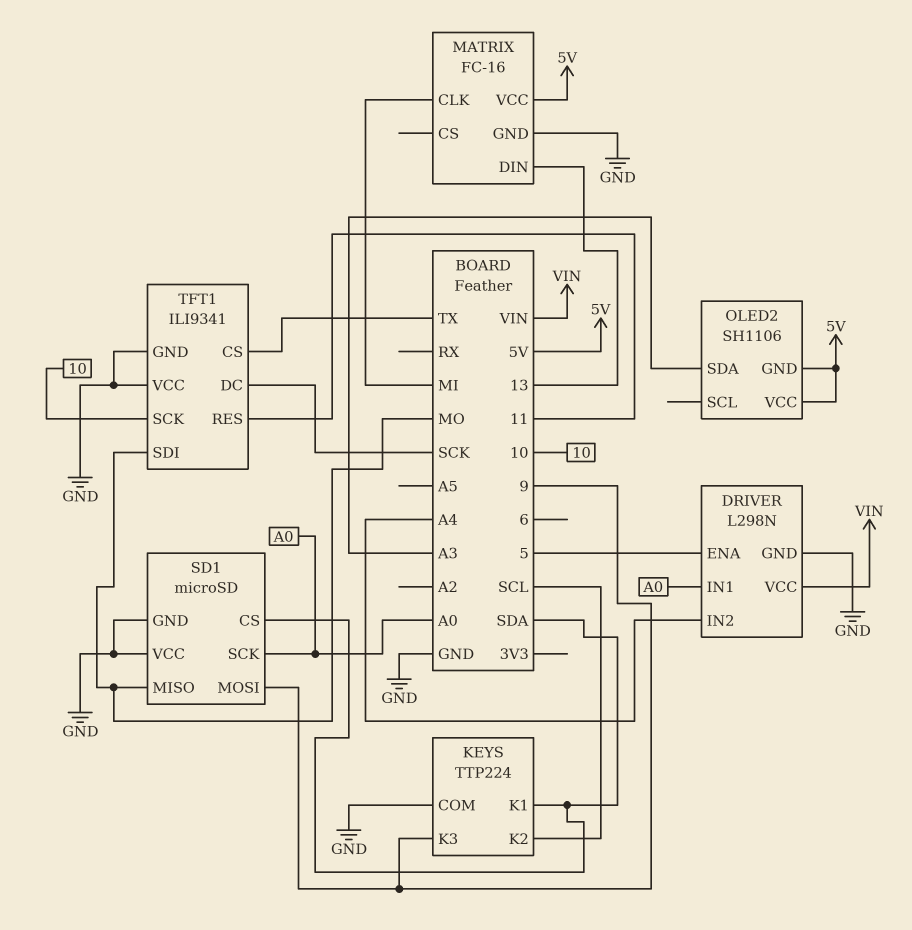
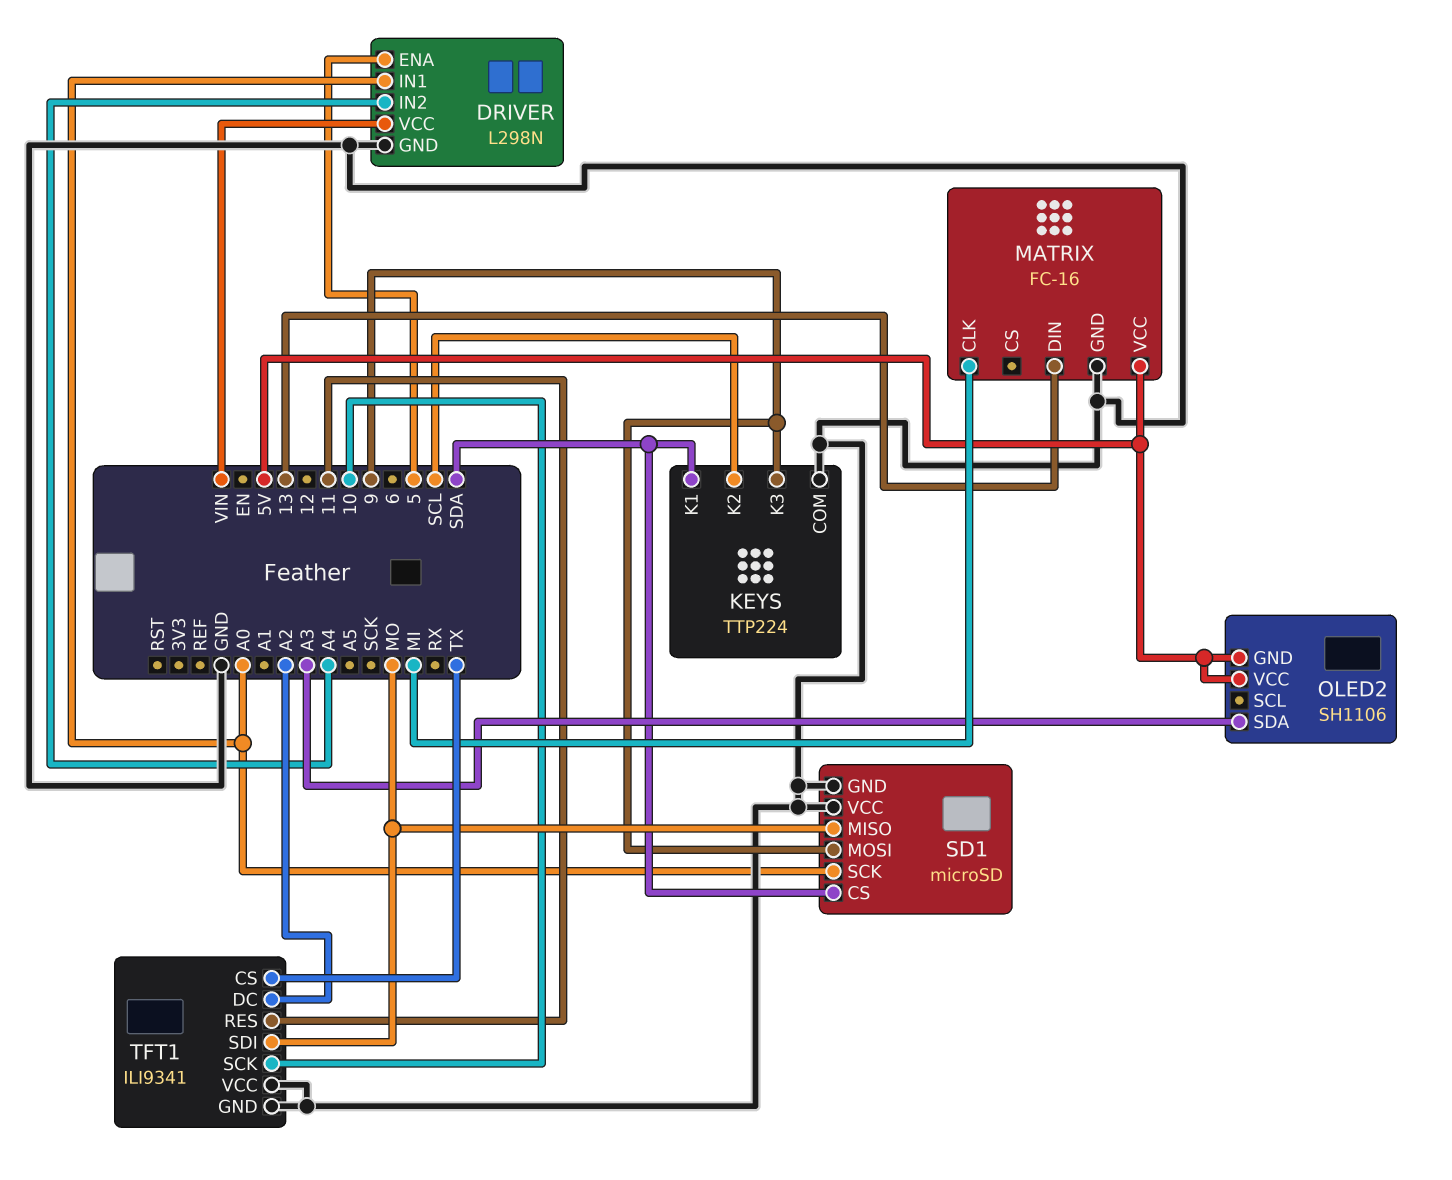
TFT1 pin DC: SCK -> A2

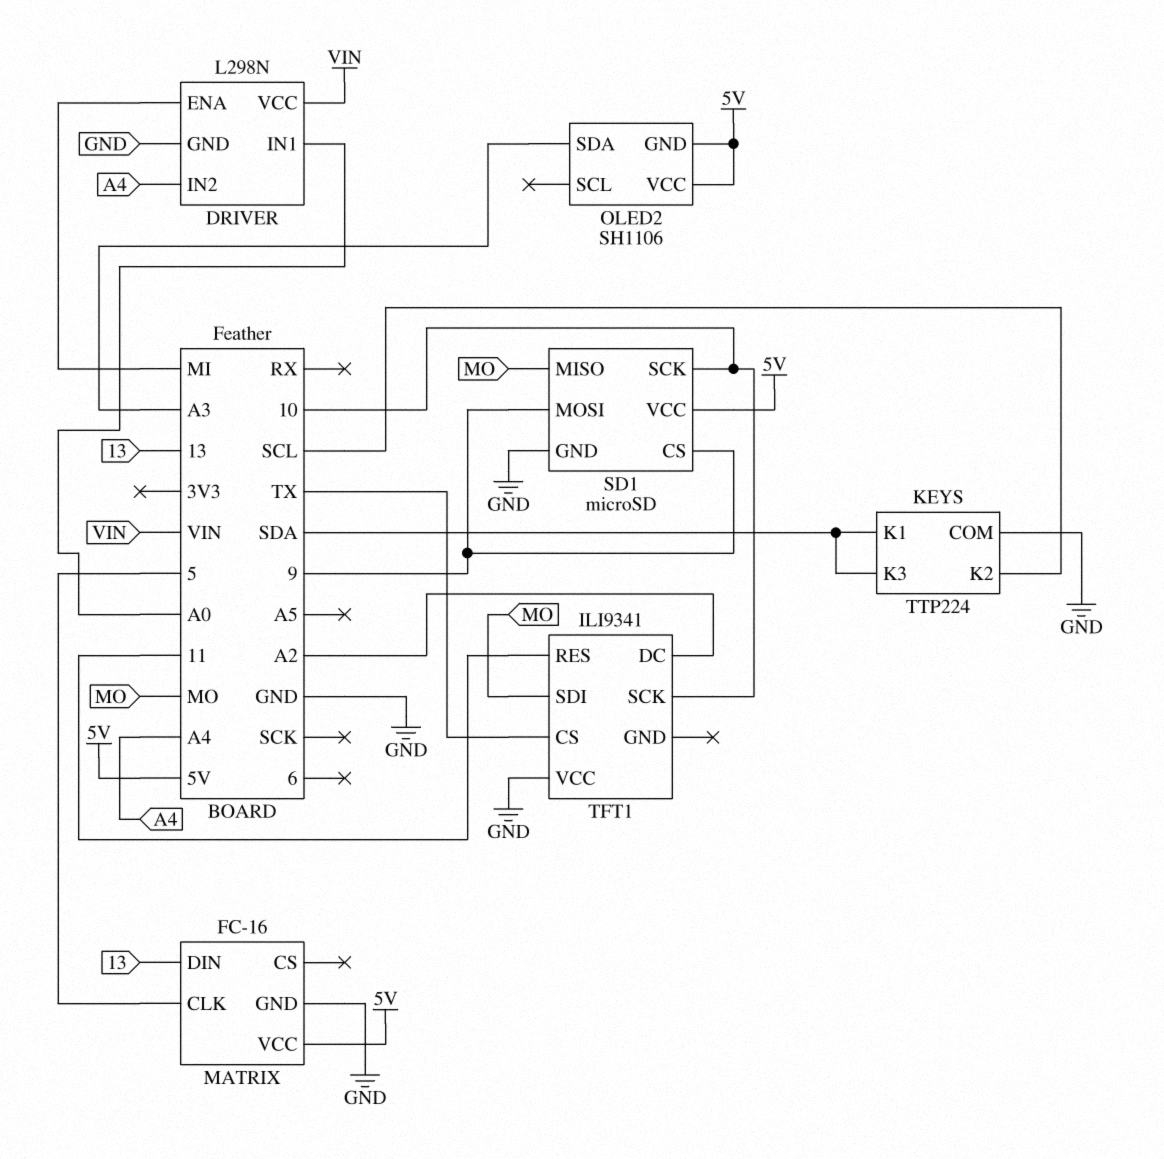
DRIVER pin ENA: 5 -> MI
KEYS pin K3: 9 -> SDA
MATRIX pin CLK: MI -> 5
SD1 pin CS: SDA -> 9
SD1 pin SCK: A0 -> 10
SD1 pin VCC: GND -> 5V
TFT1 pin GND: GND -> none

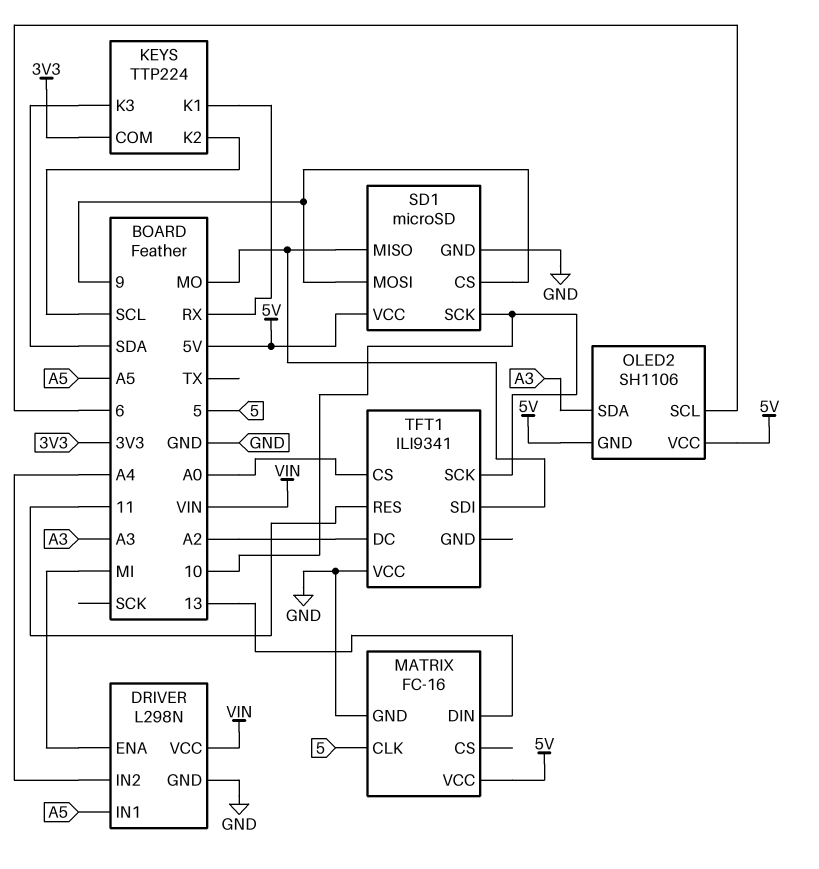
DRIVER pin IN1: A0 -> A5
KEYS pin COM: GND -> 3V3
KEYS pin K1: SDA -> RX
OLED2 pin SCL: none -> 6
TFT1 pin CS: TX -> A0

